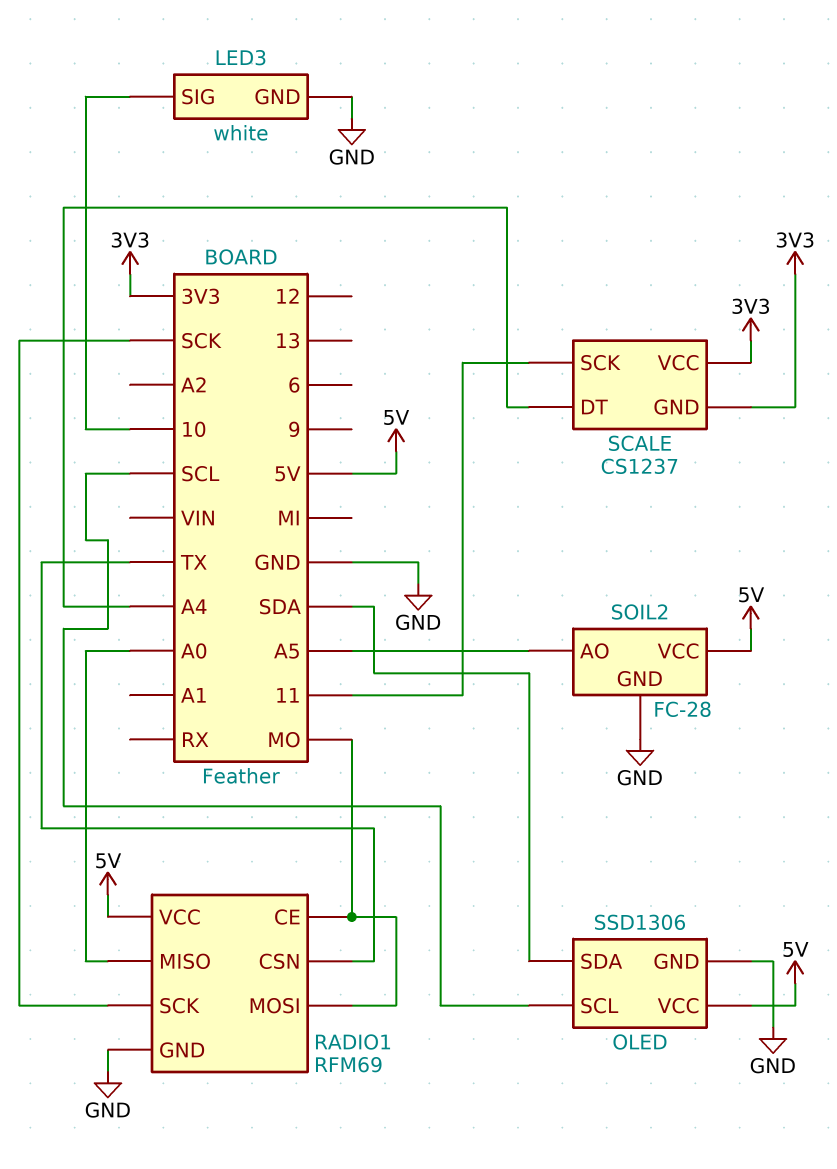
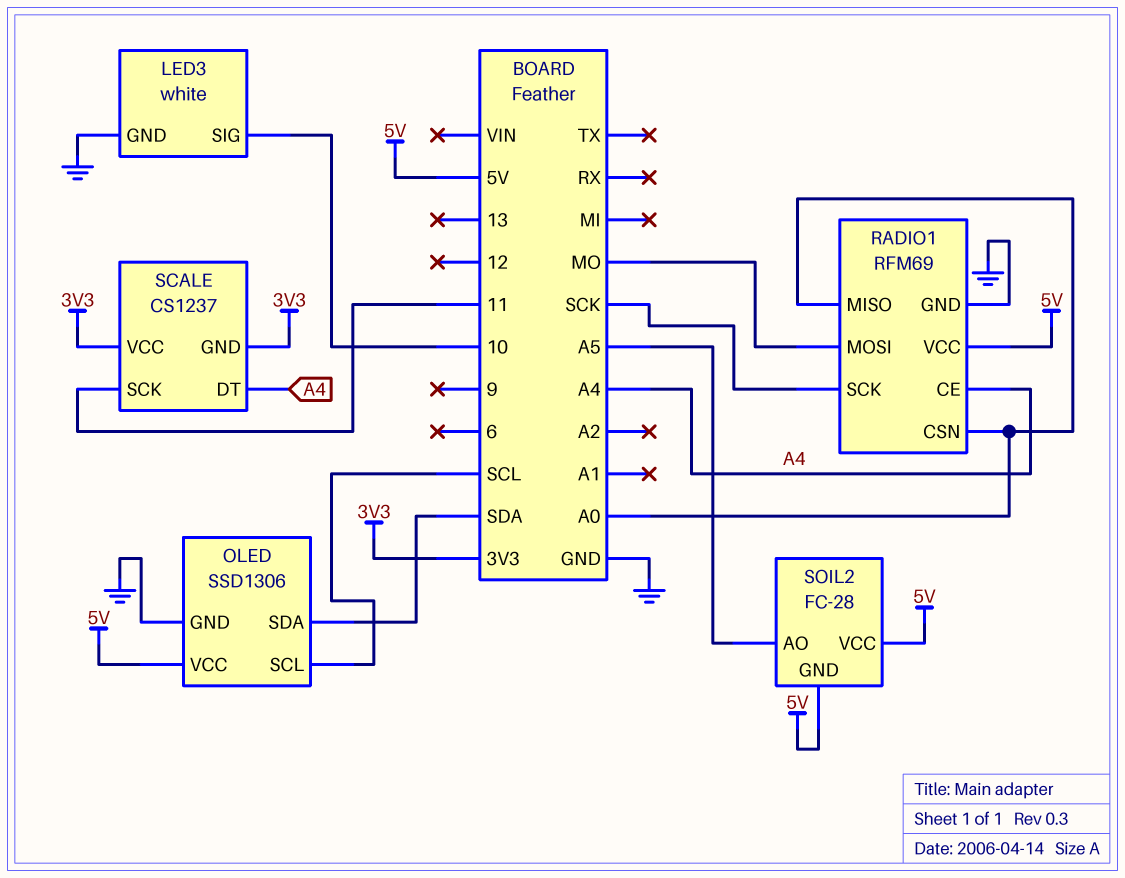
RADIO1 pin CE: MO -> A4
RADIO1 pin CSN: TX -> A0
SOIL2 pin GND: GND -> 5V

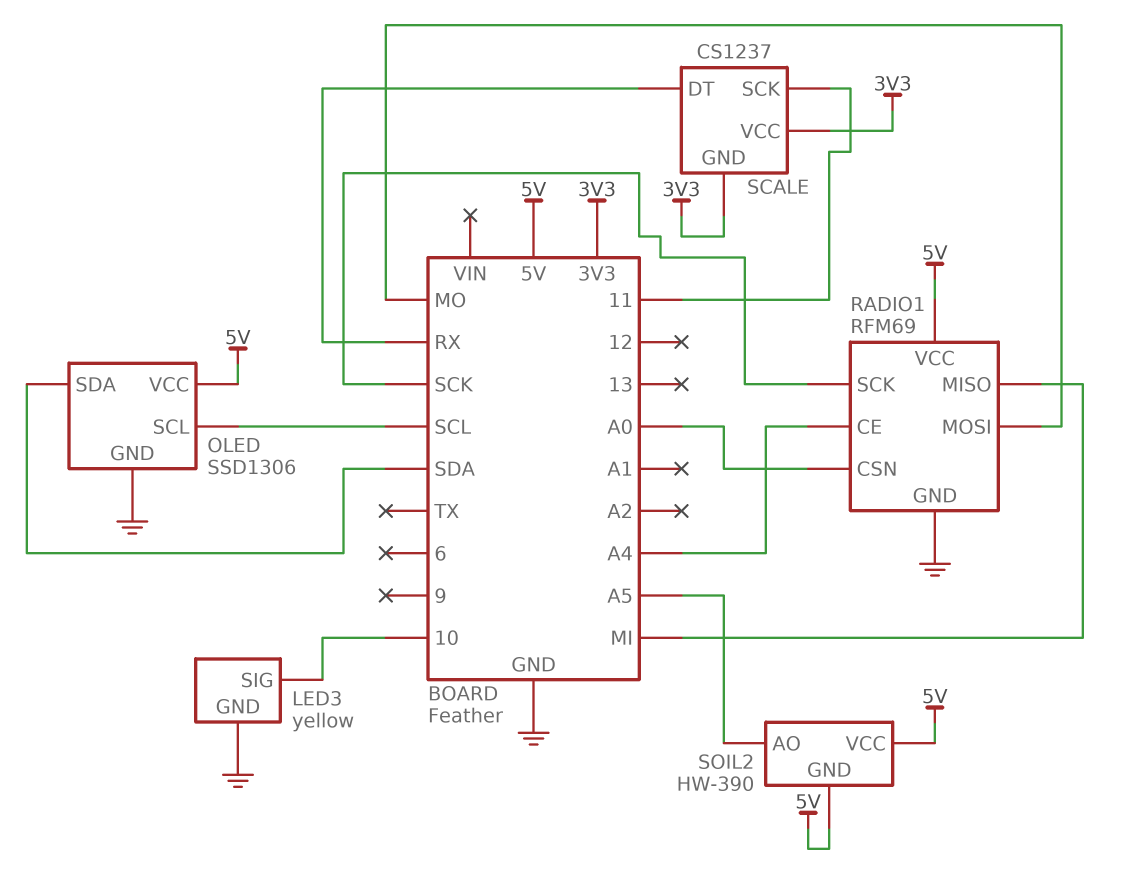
LED3: white -> yellow
RADIO1 pin MISO: A0 -> MI
SCALE pin DT: A4 -> RX
SOIL2: FC-28 -> HW-390

